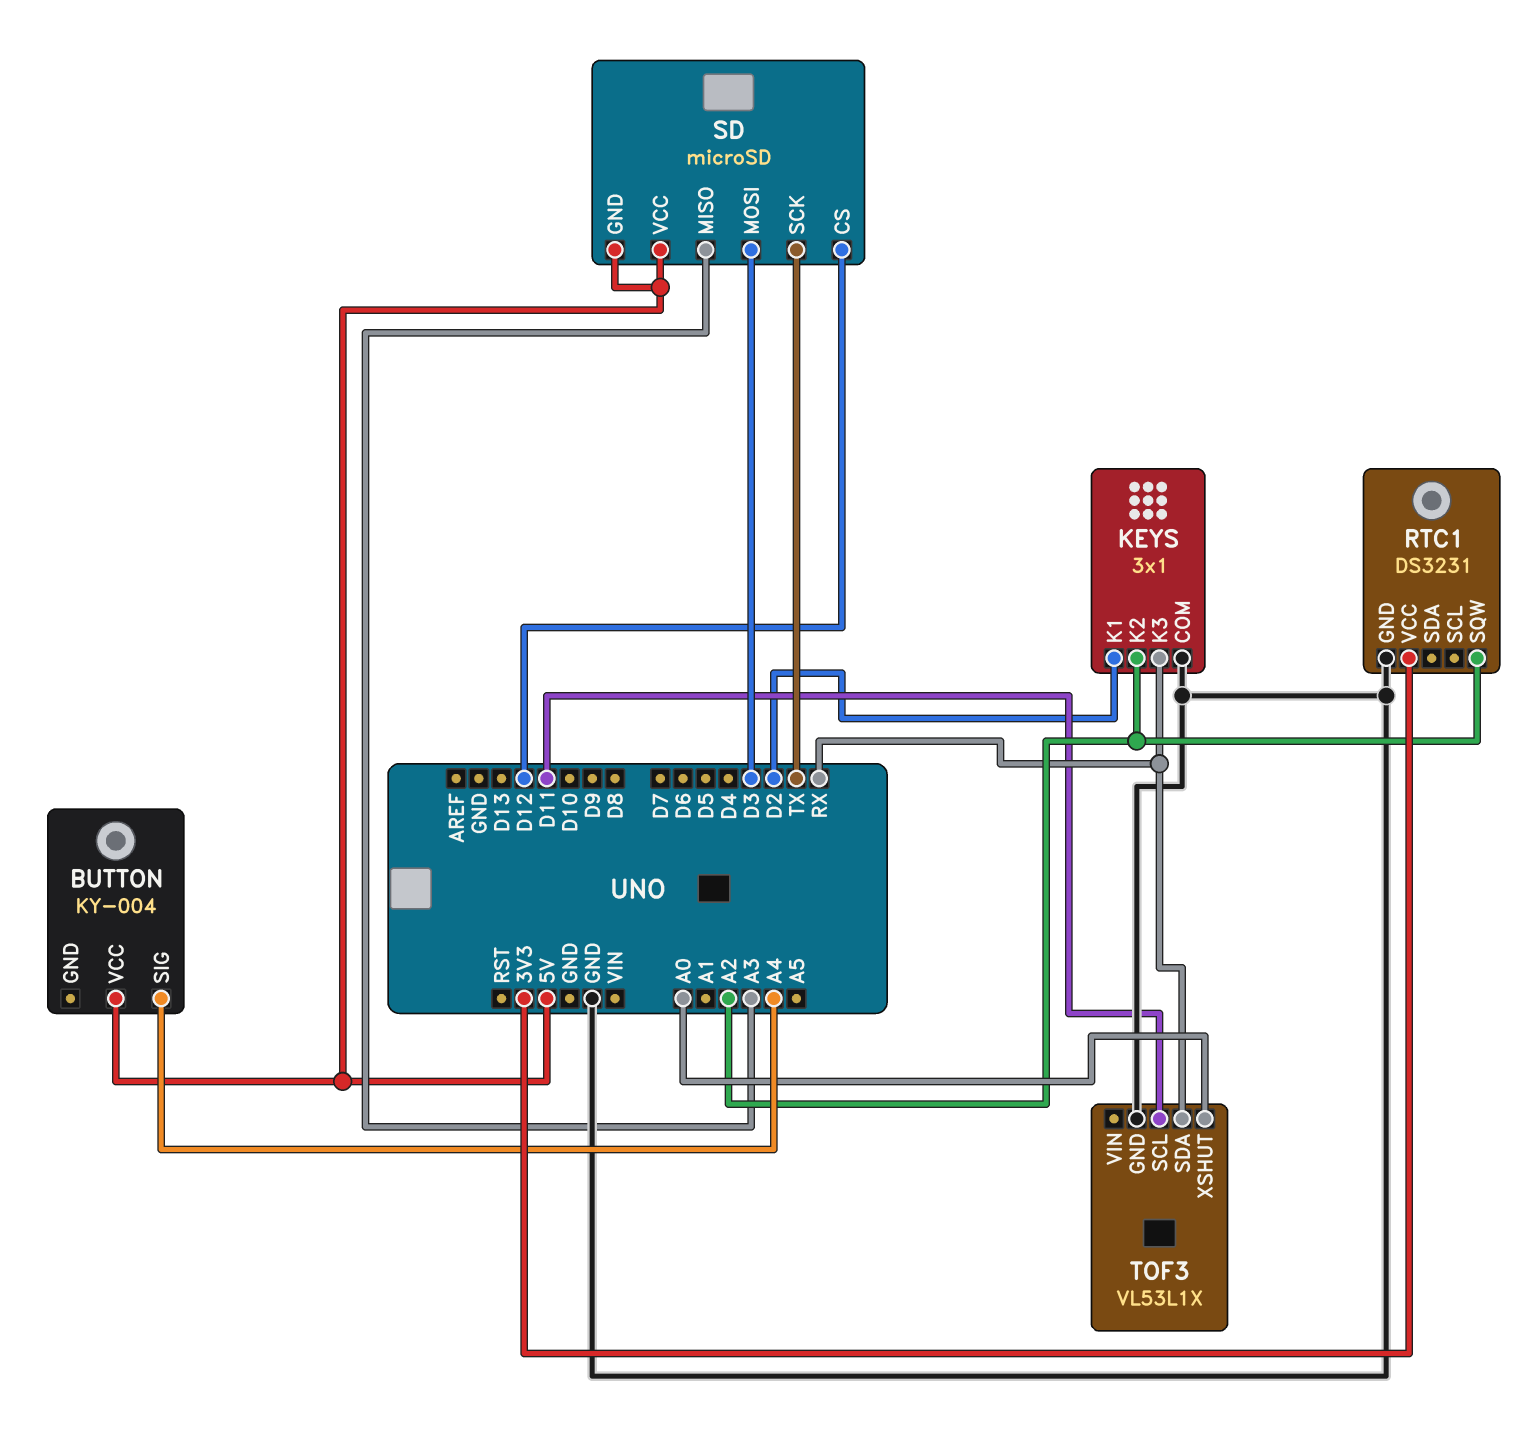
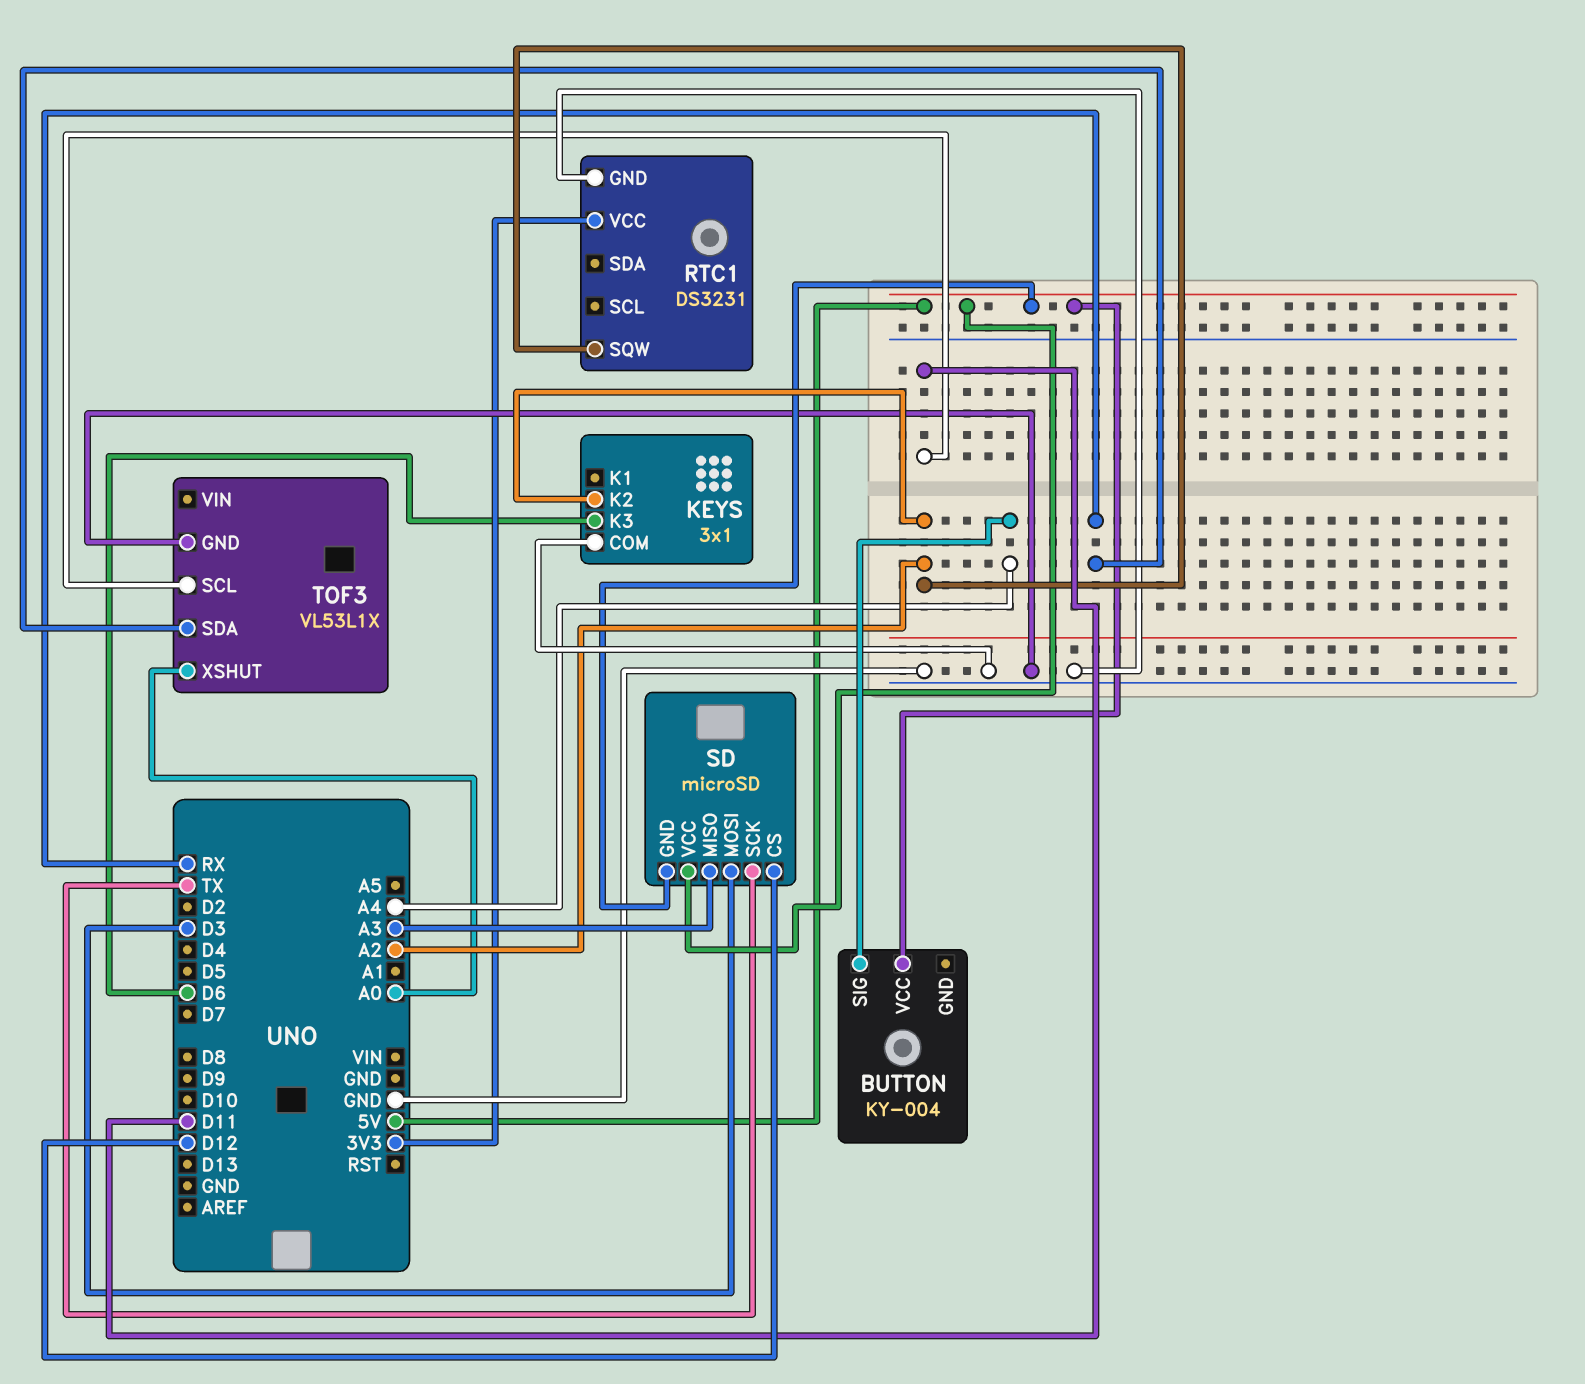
KEYS pin K1: D2 -> none
KEYS pin K3: RX -> D6

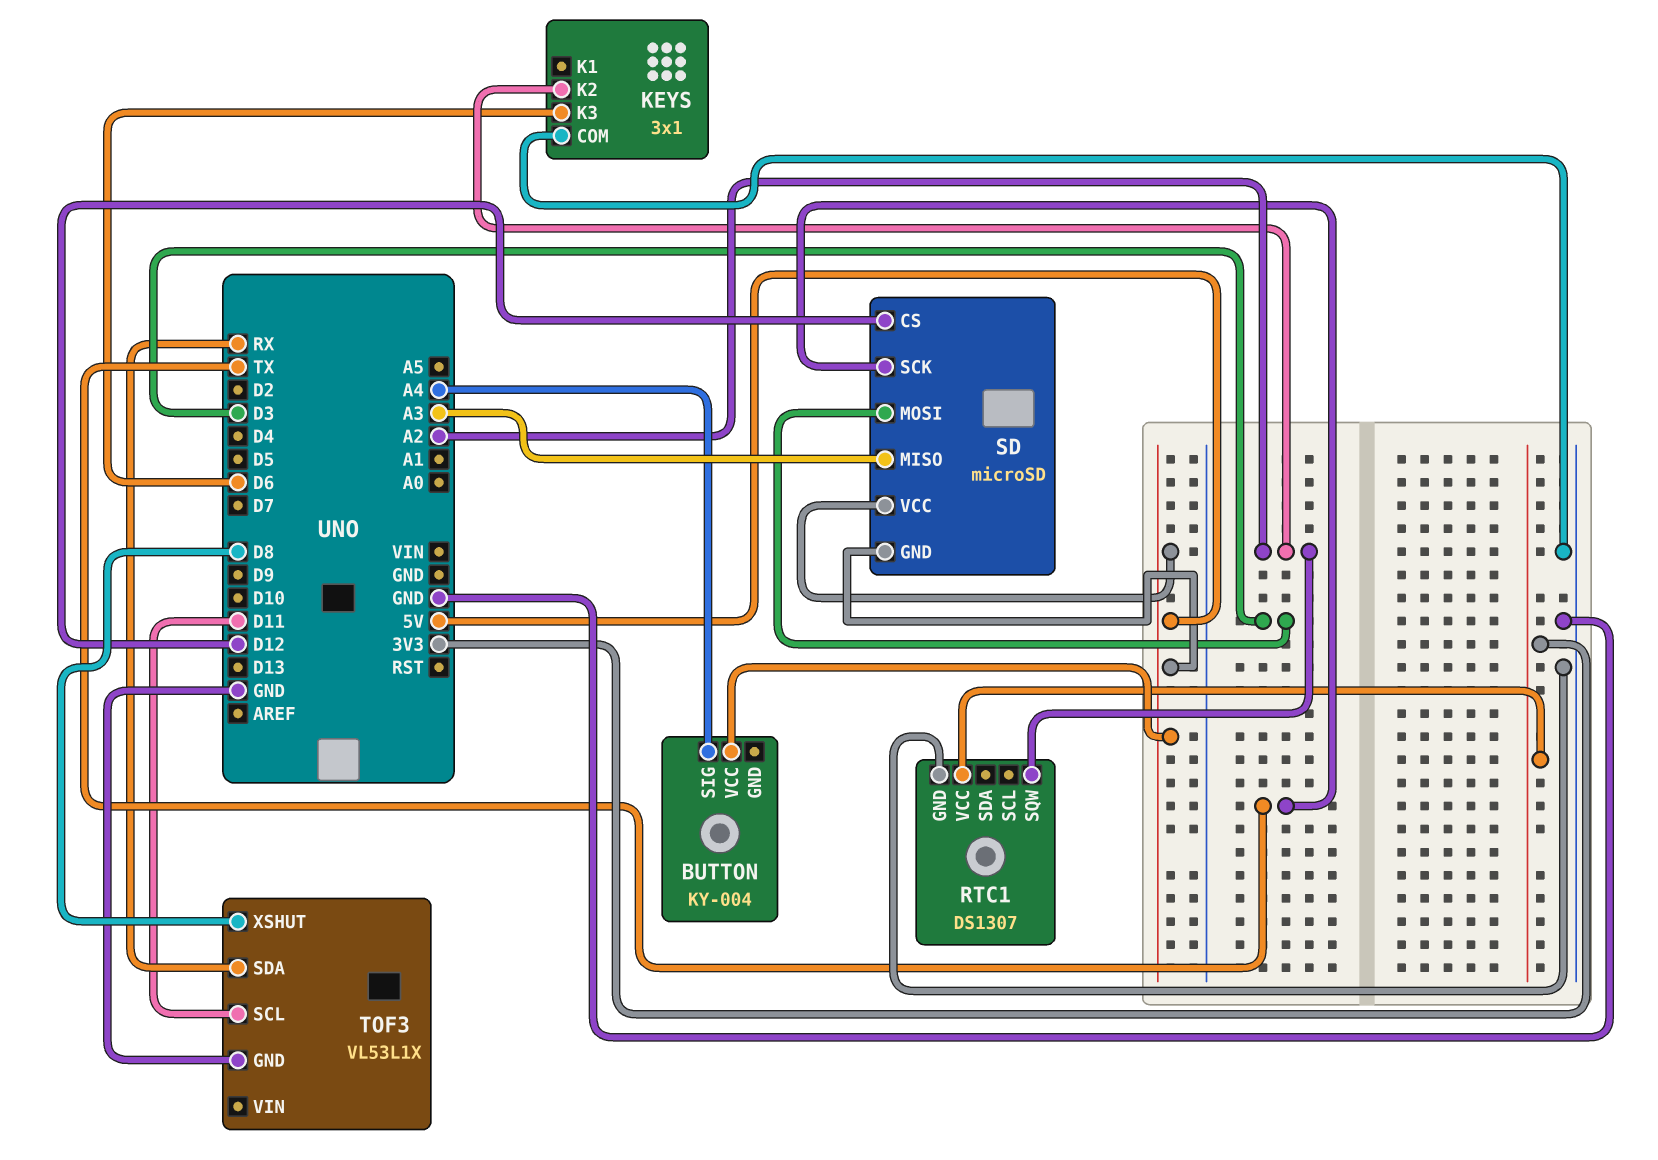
RTC1: DS3231 -> DS1307
TOF3 pin XSHUT: A0 -> D8

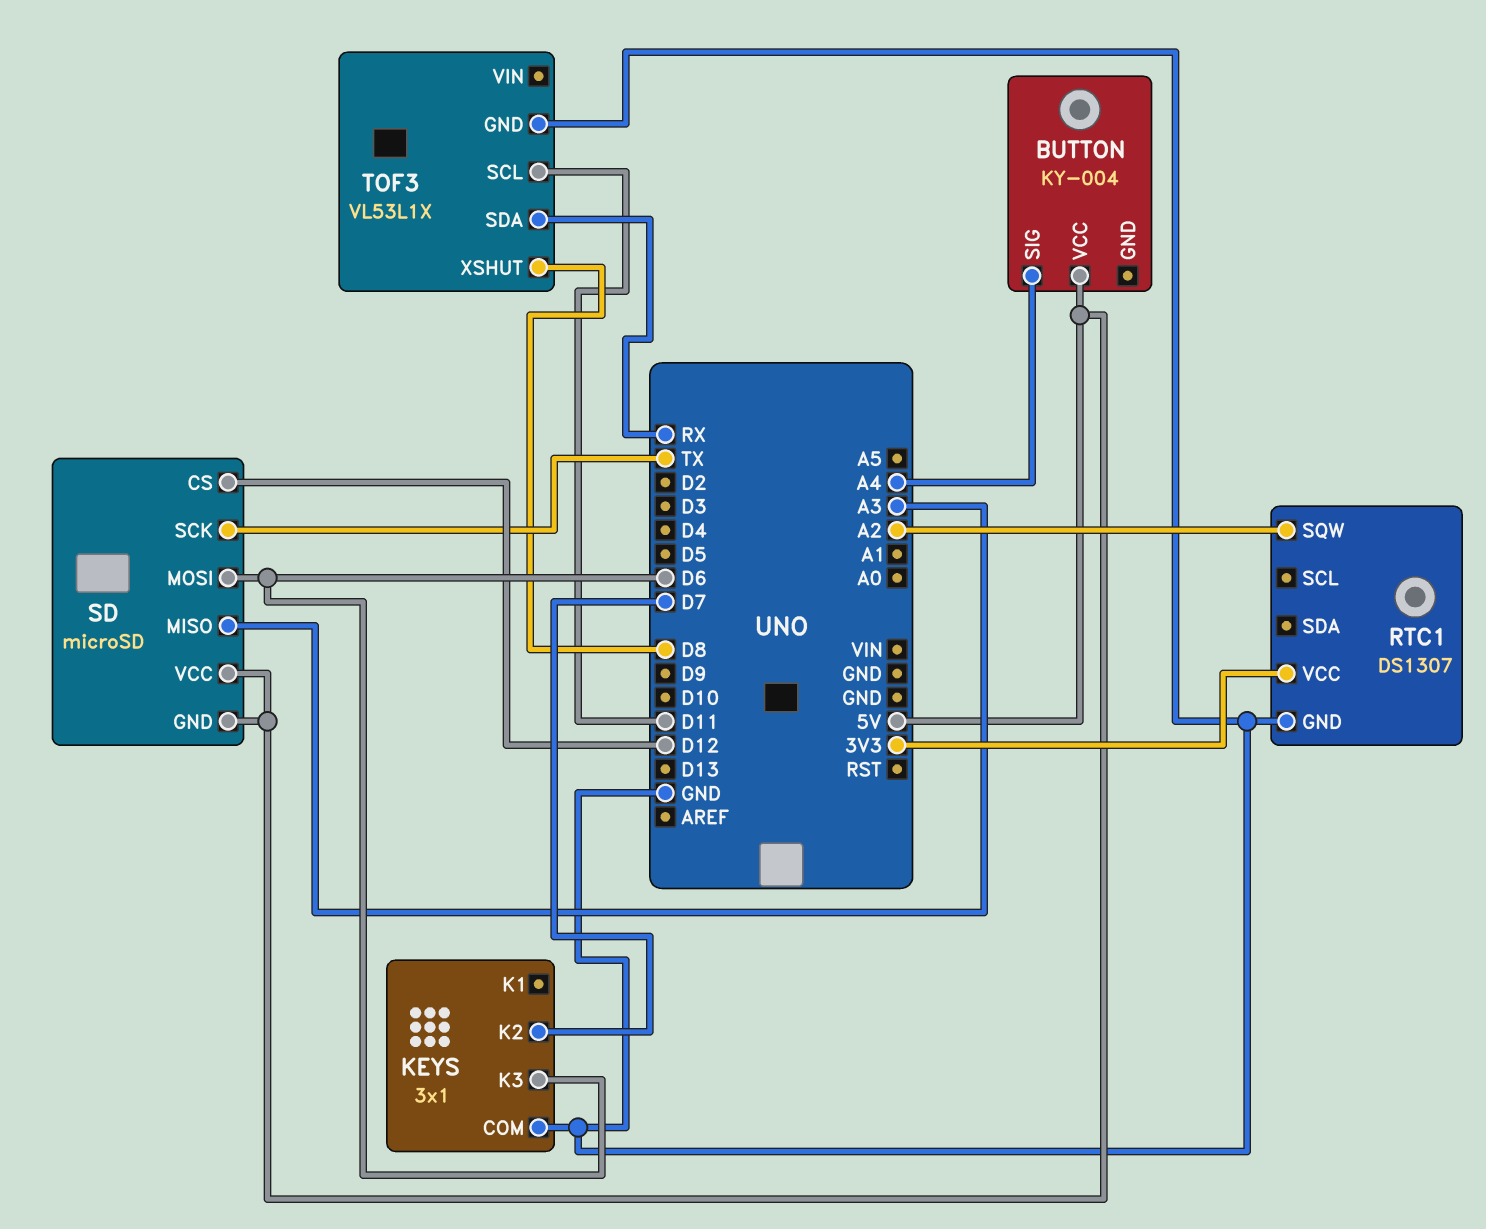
KEYS pin K2: A2 -> D7
SD pin MOSI: D3 -> D6

